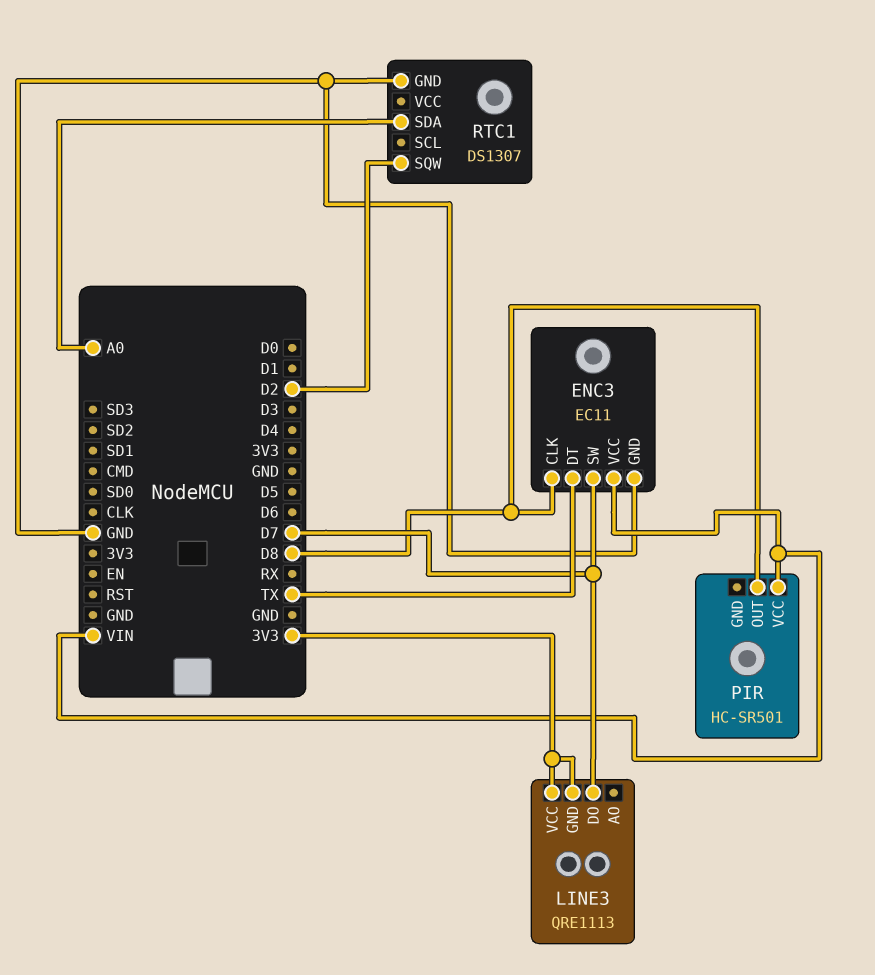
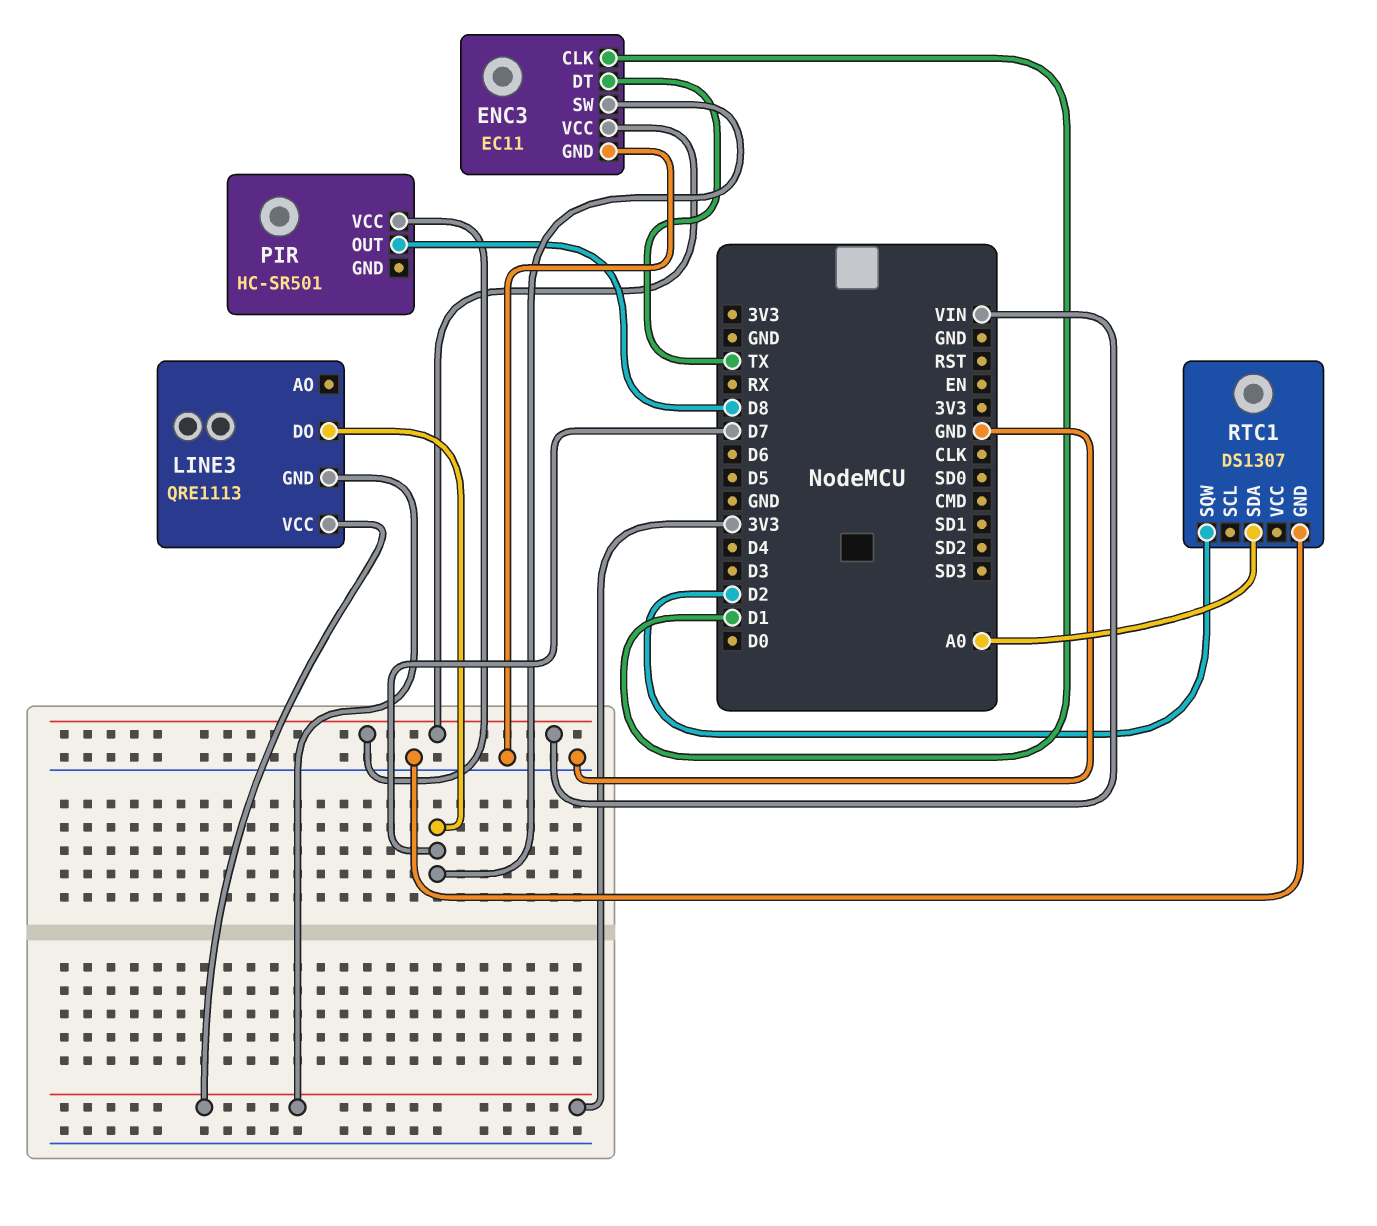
ENC3 pin CLK: D8 -> D1

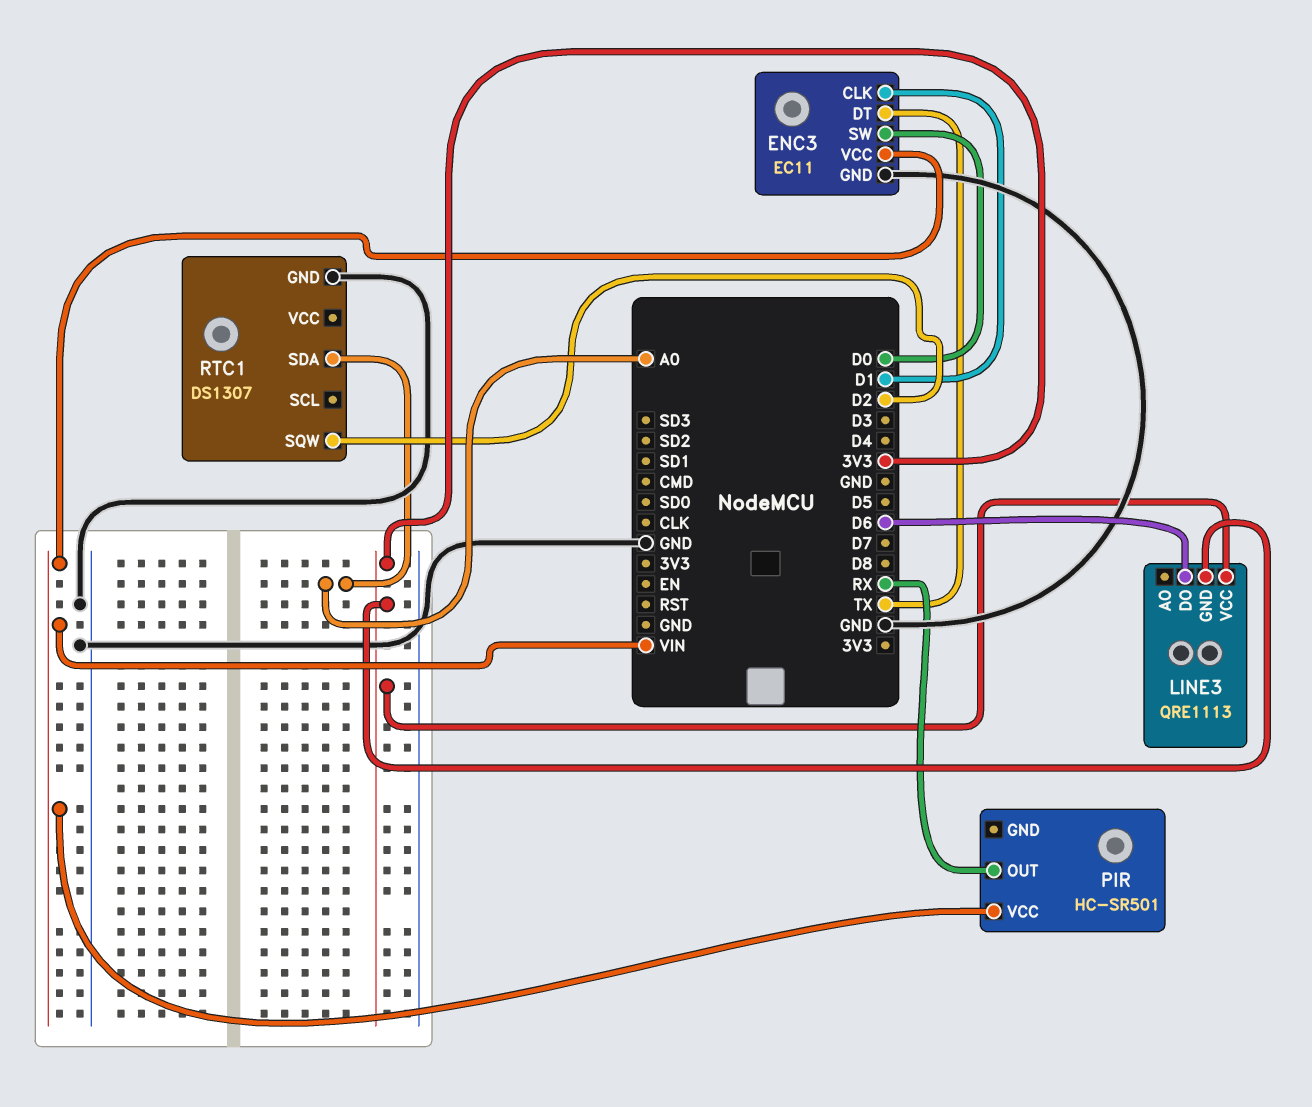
ENC3 pin SW: D7 -> D0
LINE3 pin DO: D7 -> D6
PIR pin OUT: D8 -> RX

